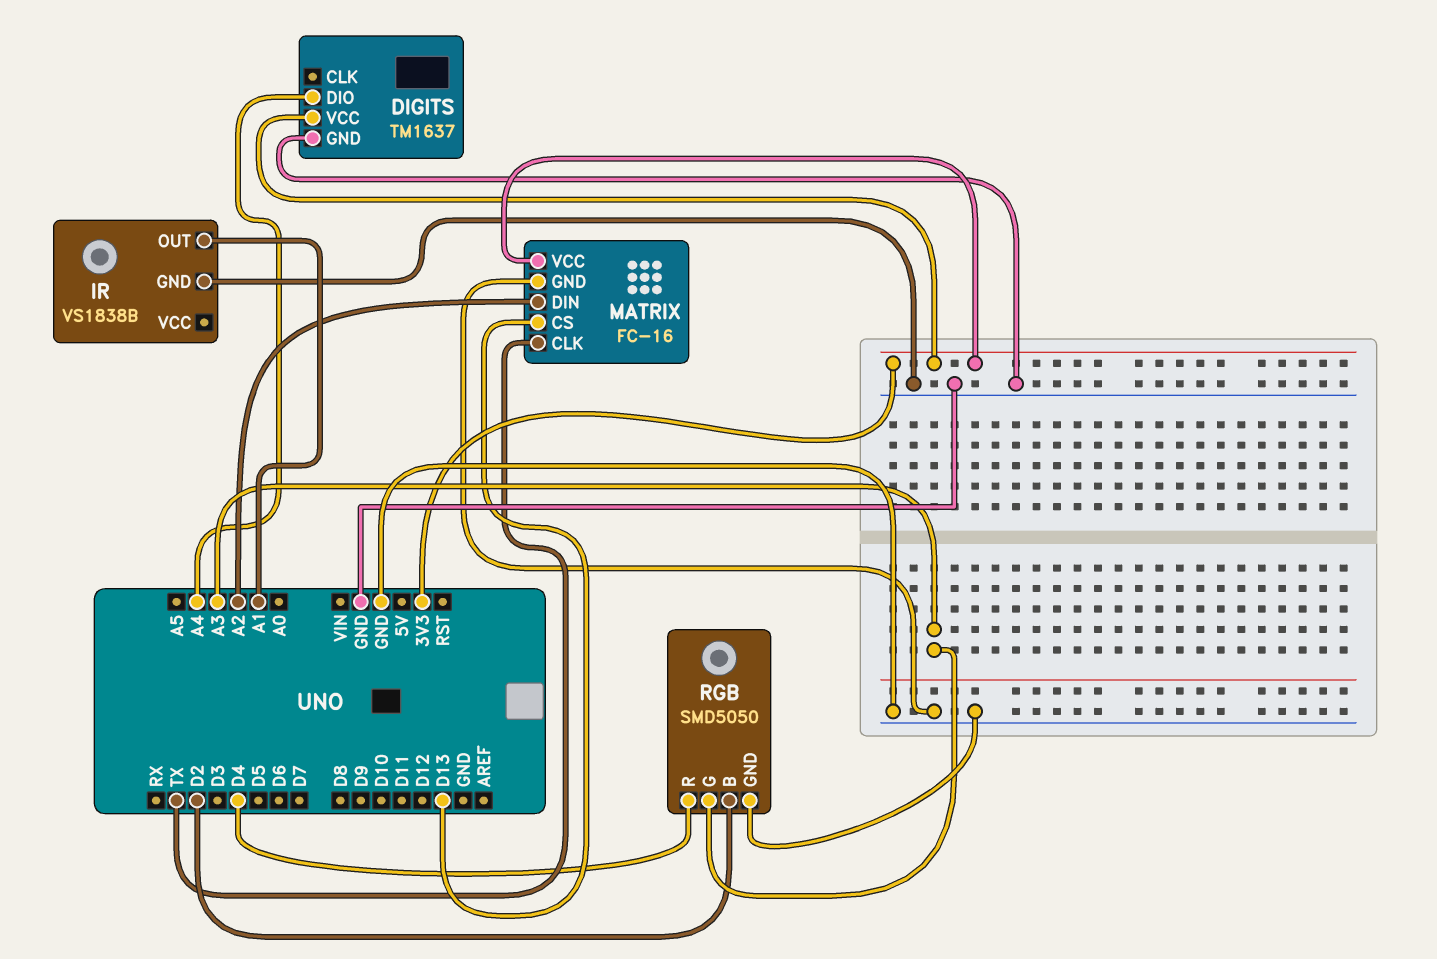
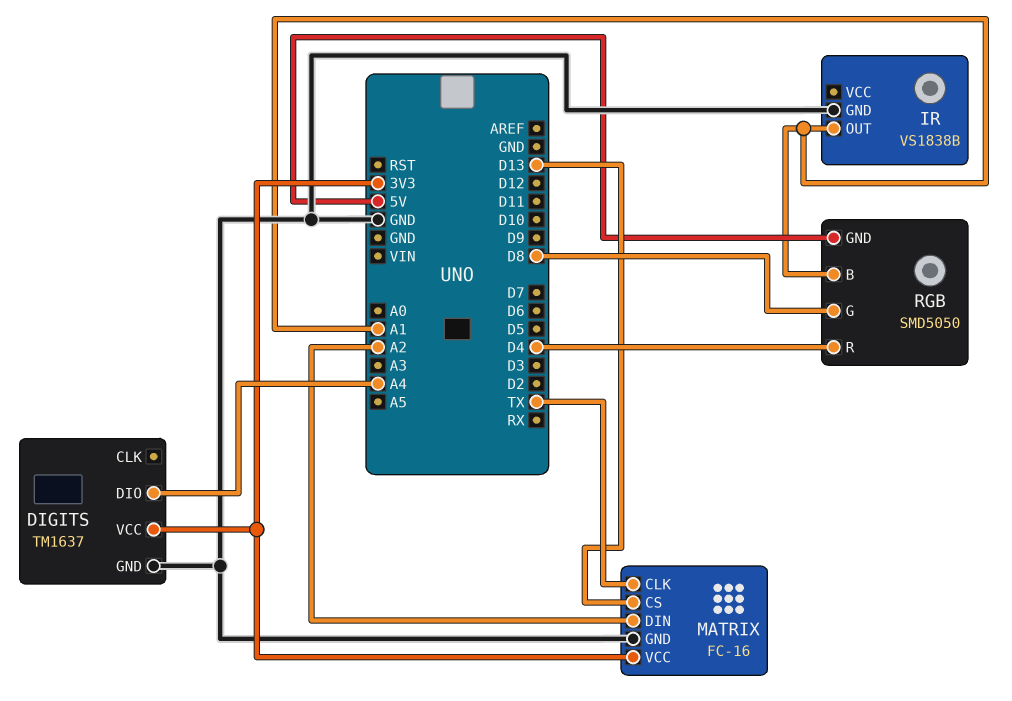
RGB pin B: D2 -> A1
RGB pin G: A3 -> D8
RGB pin GND: GND -> 5V

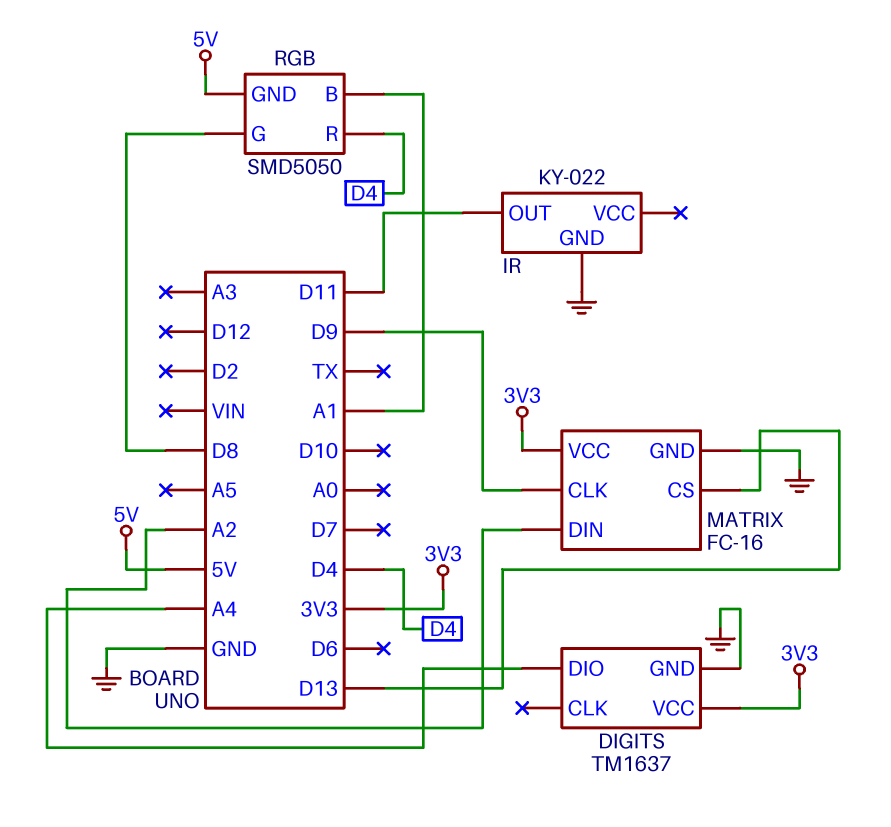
IR: VS1838B -> KY-022
IR pin OUT: A1 -> D11
MATRIX pin CLK: TX -> D9

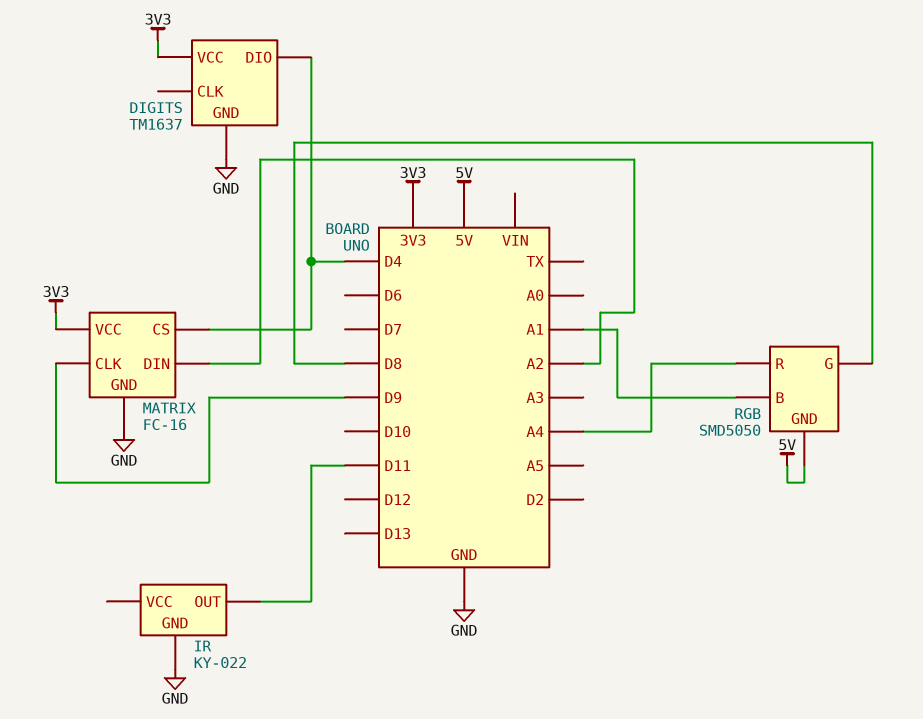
DIGITS pin DIO: A4 -> D4
MATRIX pin CS: D13 -> D4
RGB pin R: D4 -> A4

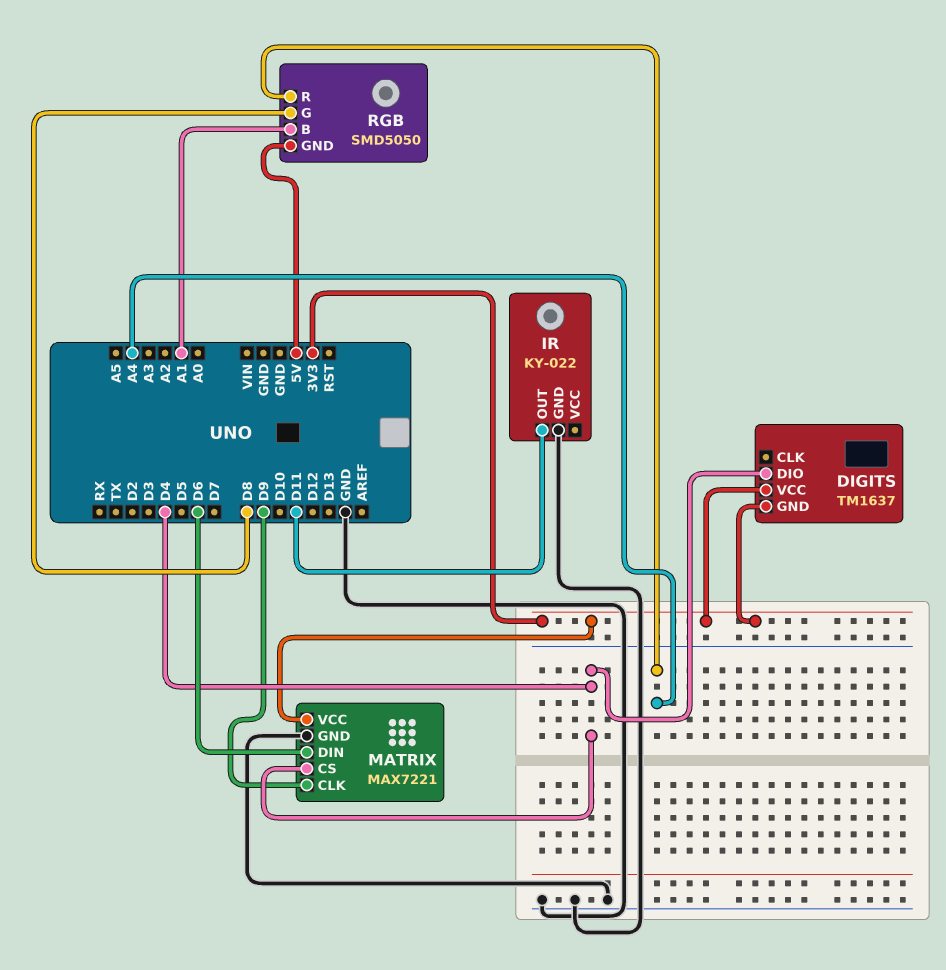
DIGITS pin GND: GND -> 3V3
MATRIX: FC-16 -> MAX7221
MATRIX pin DIN: A2 -> D6

